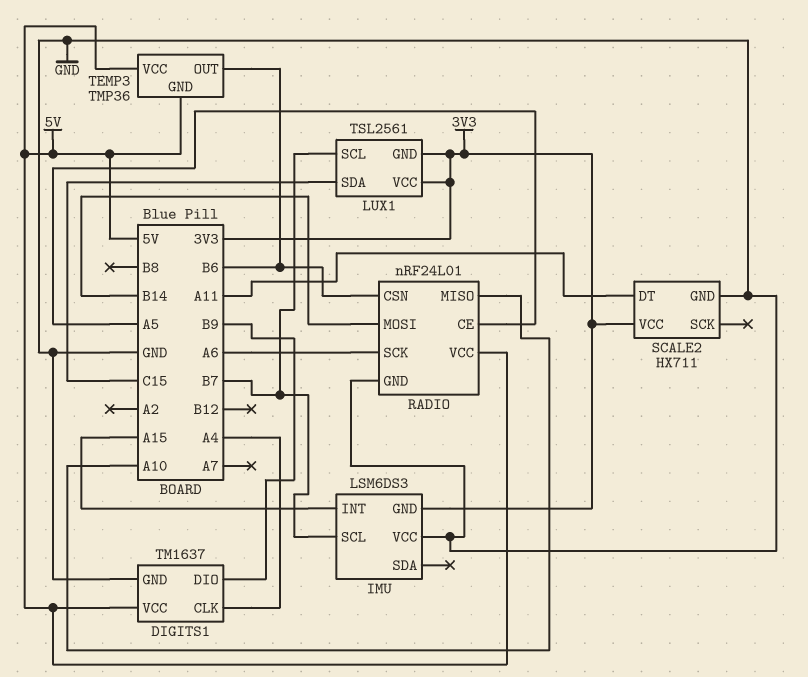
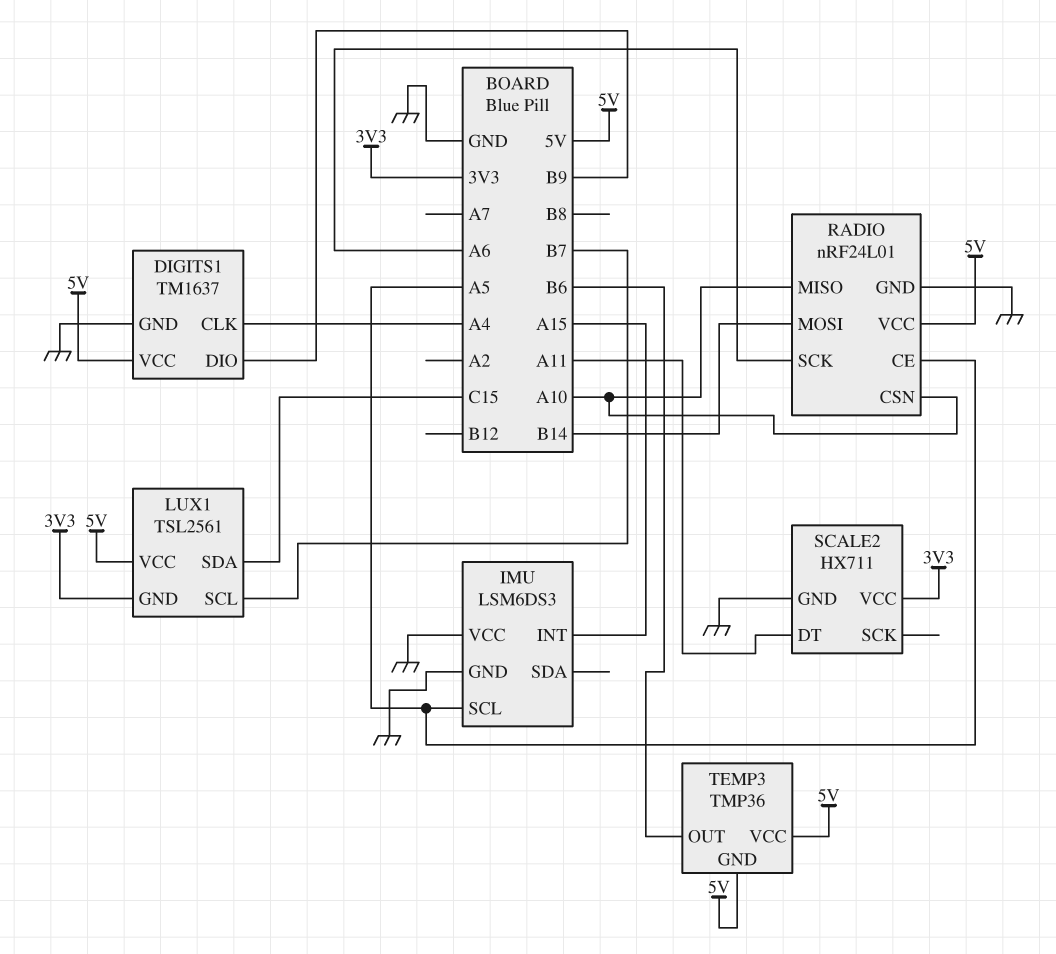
IMU pin GND: 3V3 -> GND
IMU pin SCL: B7 -> A5
LUX1 pin VCC: 3V3 -> 5V
RADIO pin CSN: B6 -> A10

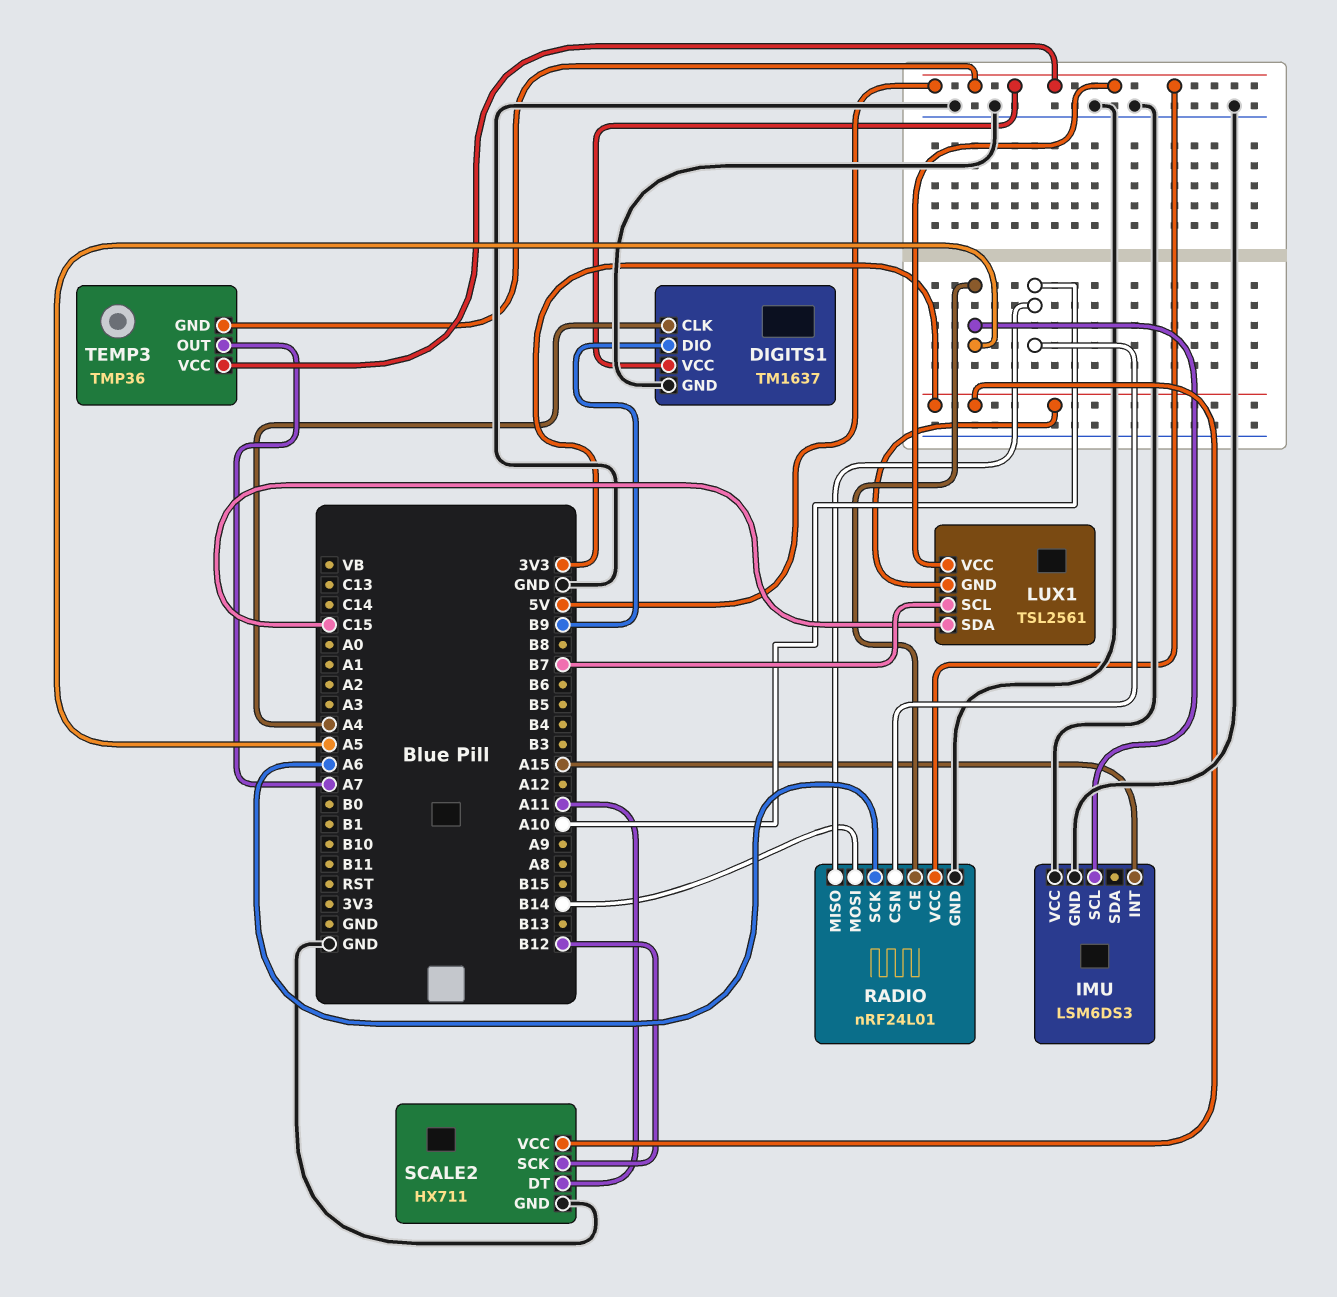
SCALE2 pin SCK: none -> B12
TEMP3 pin OUT: B6 -> A7

